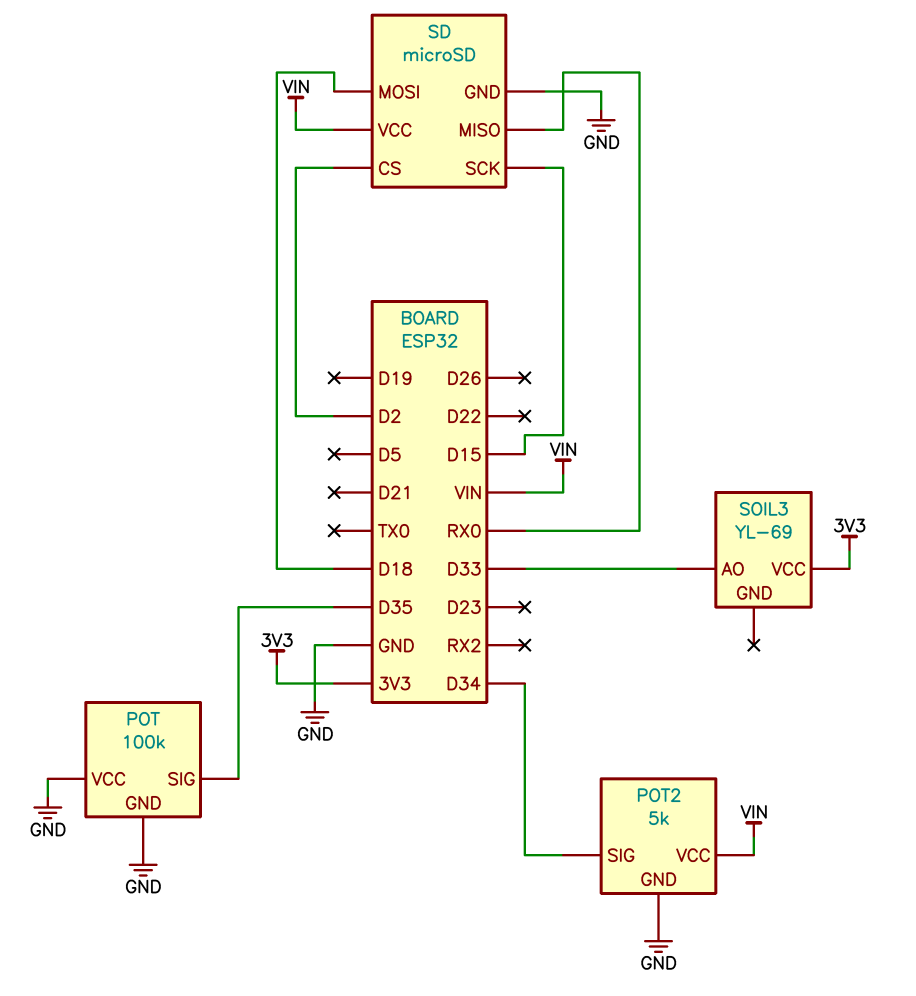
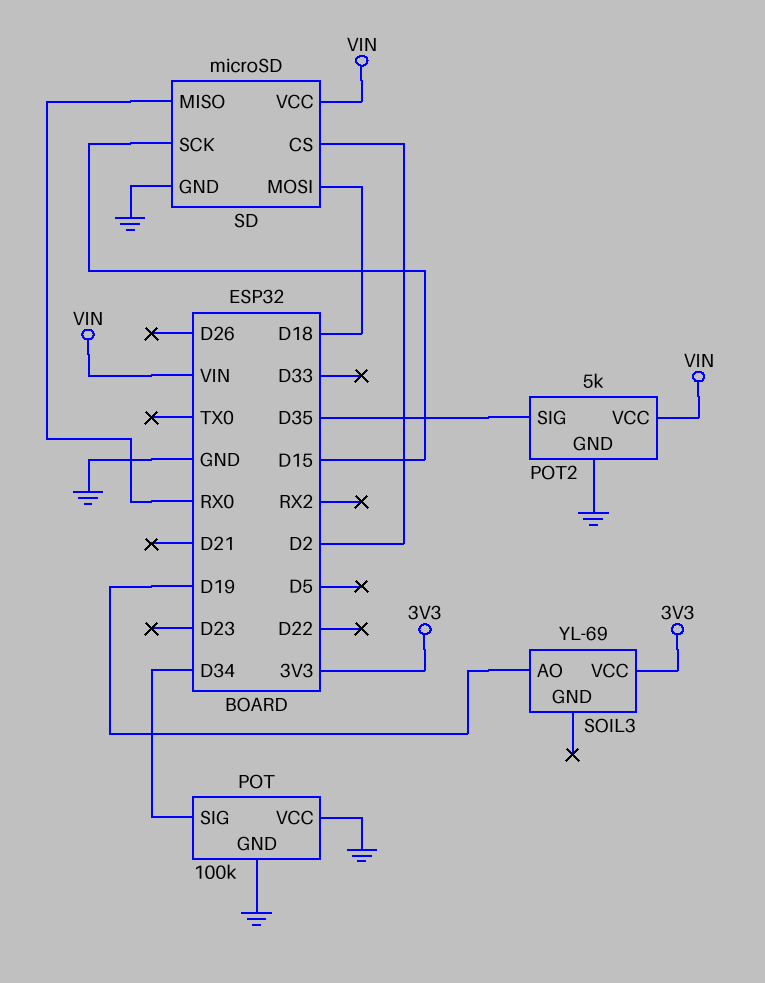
POT pin SIG: D35 -> D34
POT2 pin SIG: D34 -> D35
SOIL3 pin AO: D33 -> D19

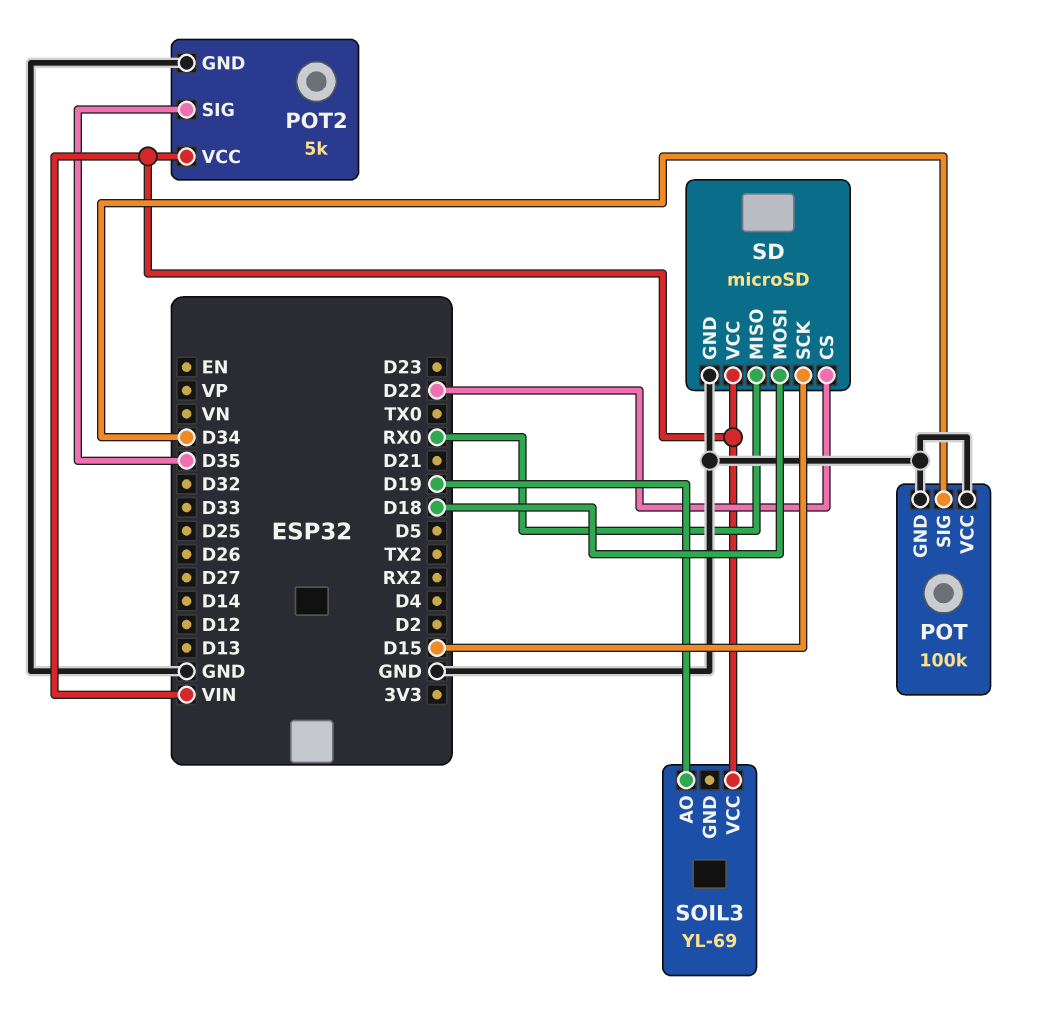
SD pin CS: D2 -> D22
SOIL3 pin VCC: 3V3 -> VIN

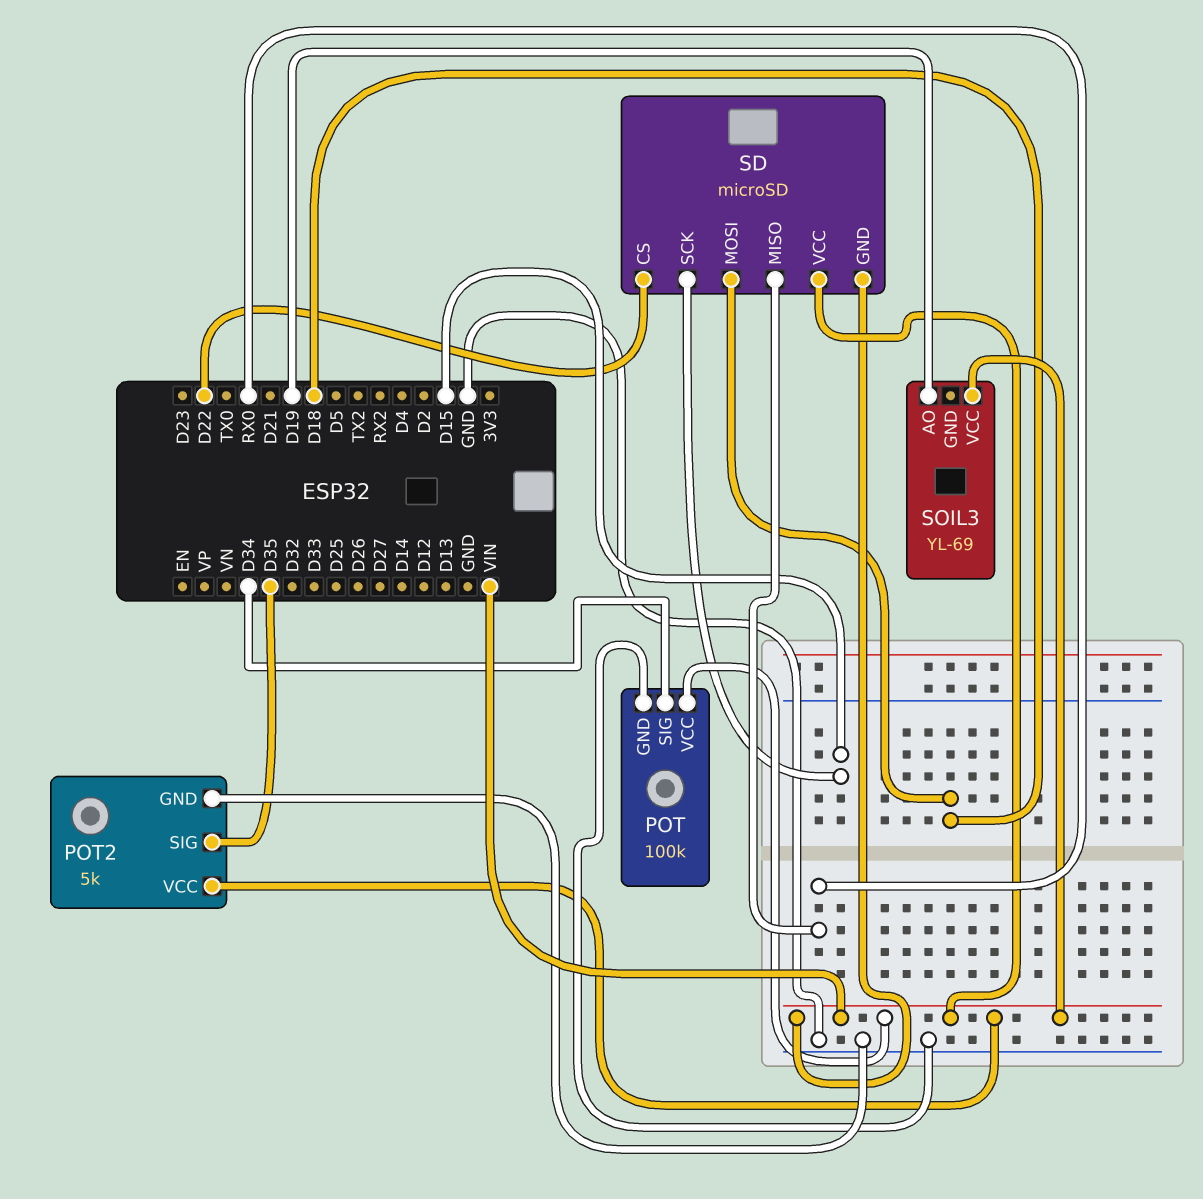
POT pin VCC: GND -> VIN
SD pin GND: GND -> VIN

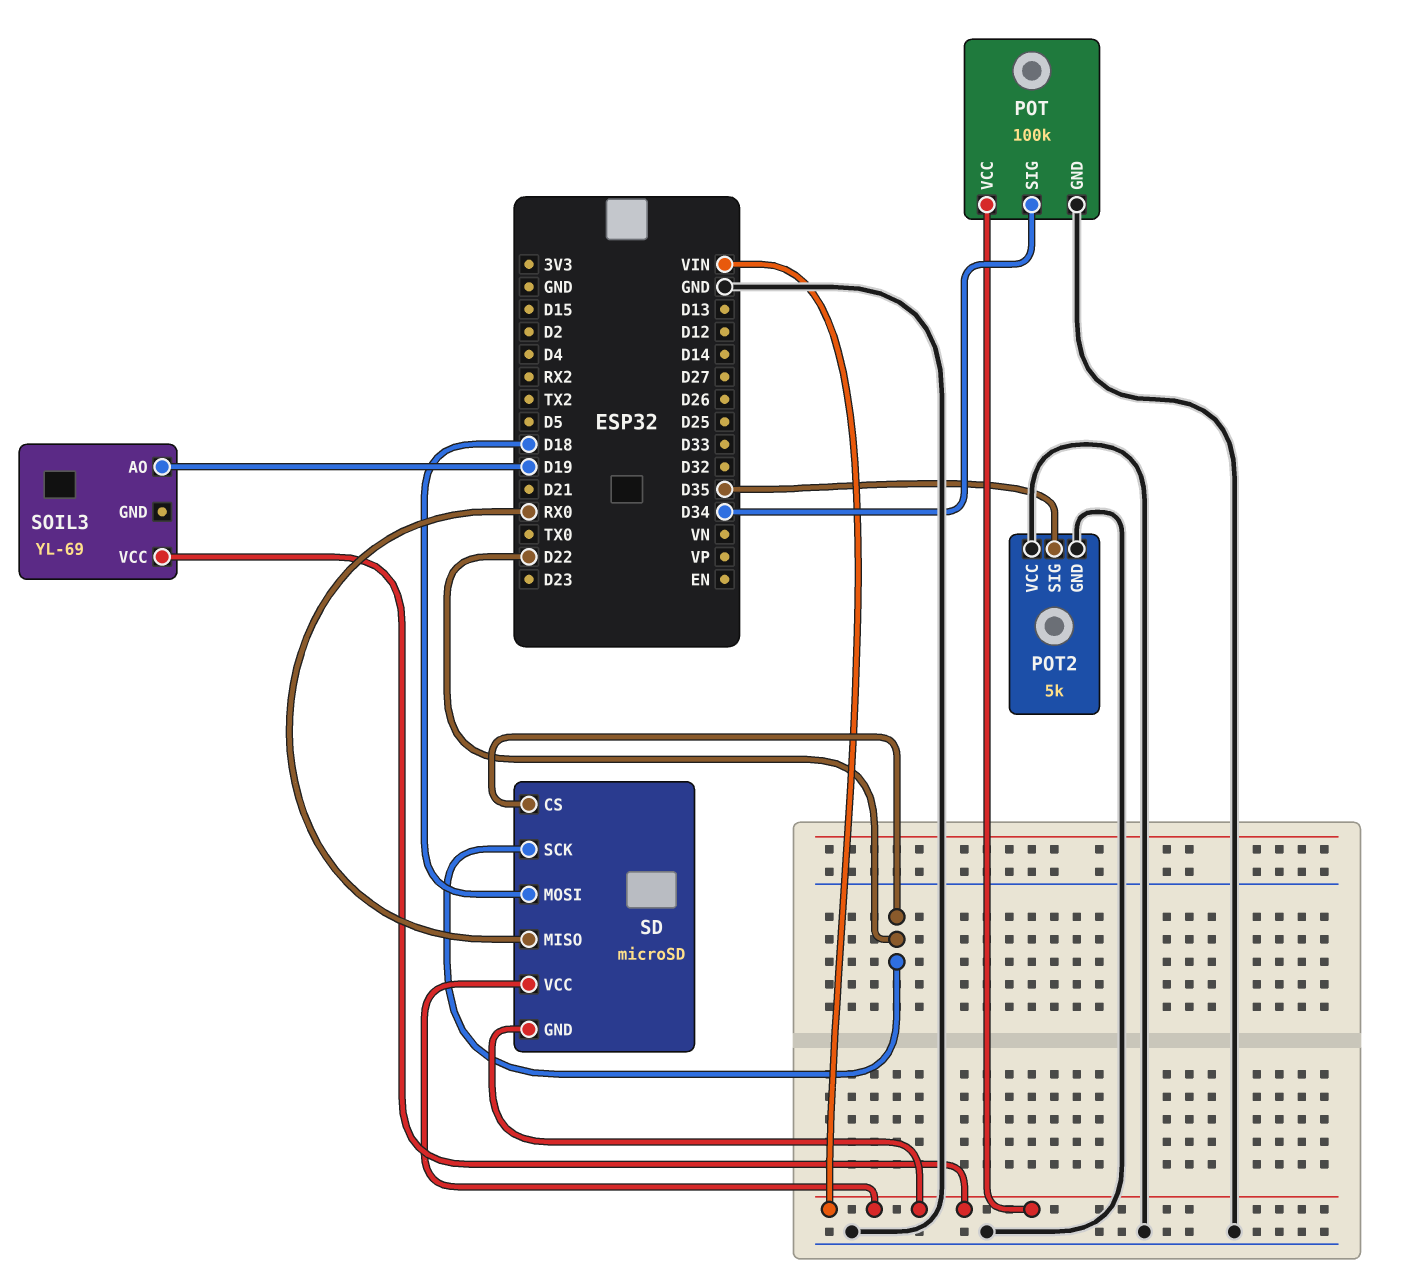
POT2 pin VCC: VIN -> GND
SD pin SCK: D15 -> D22

